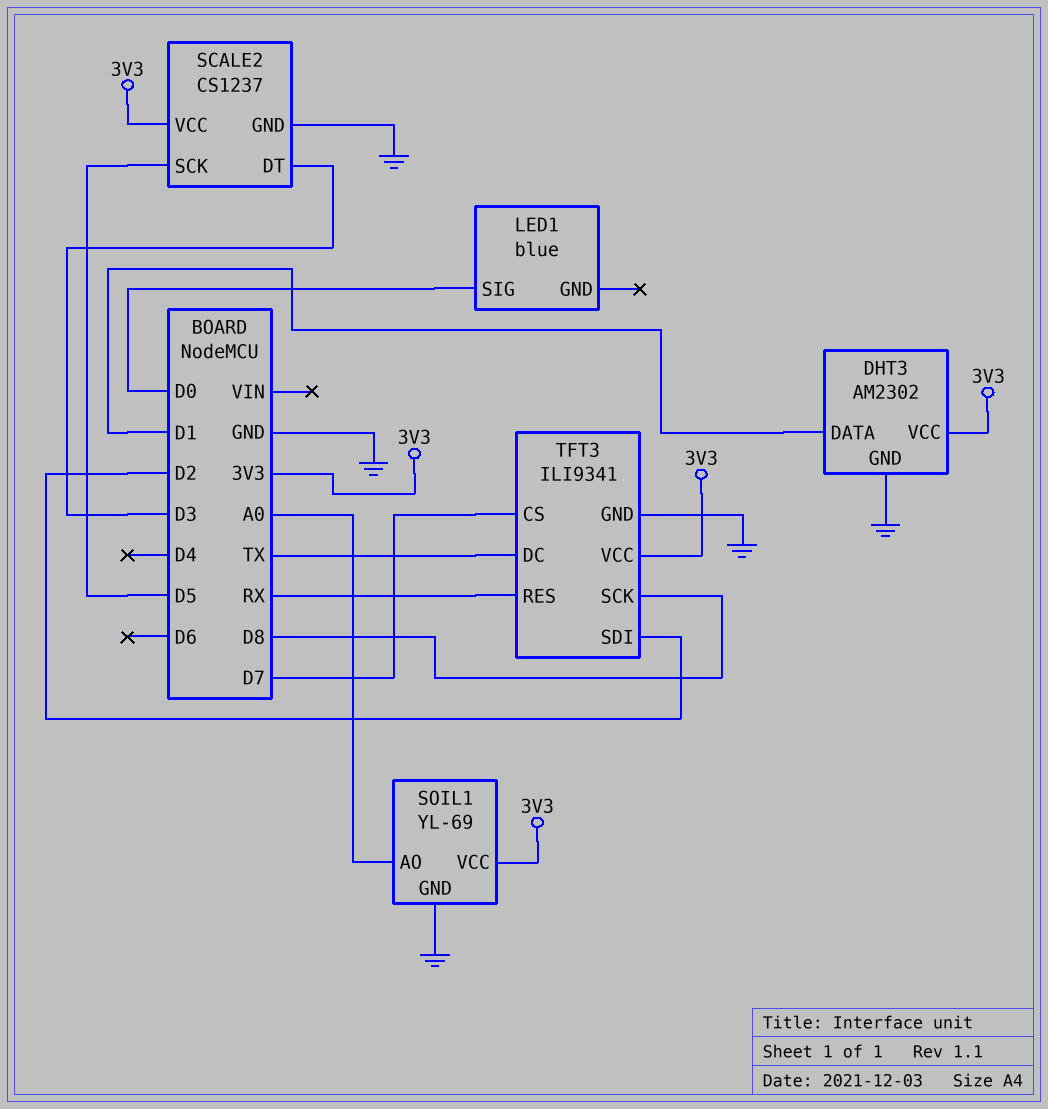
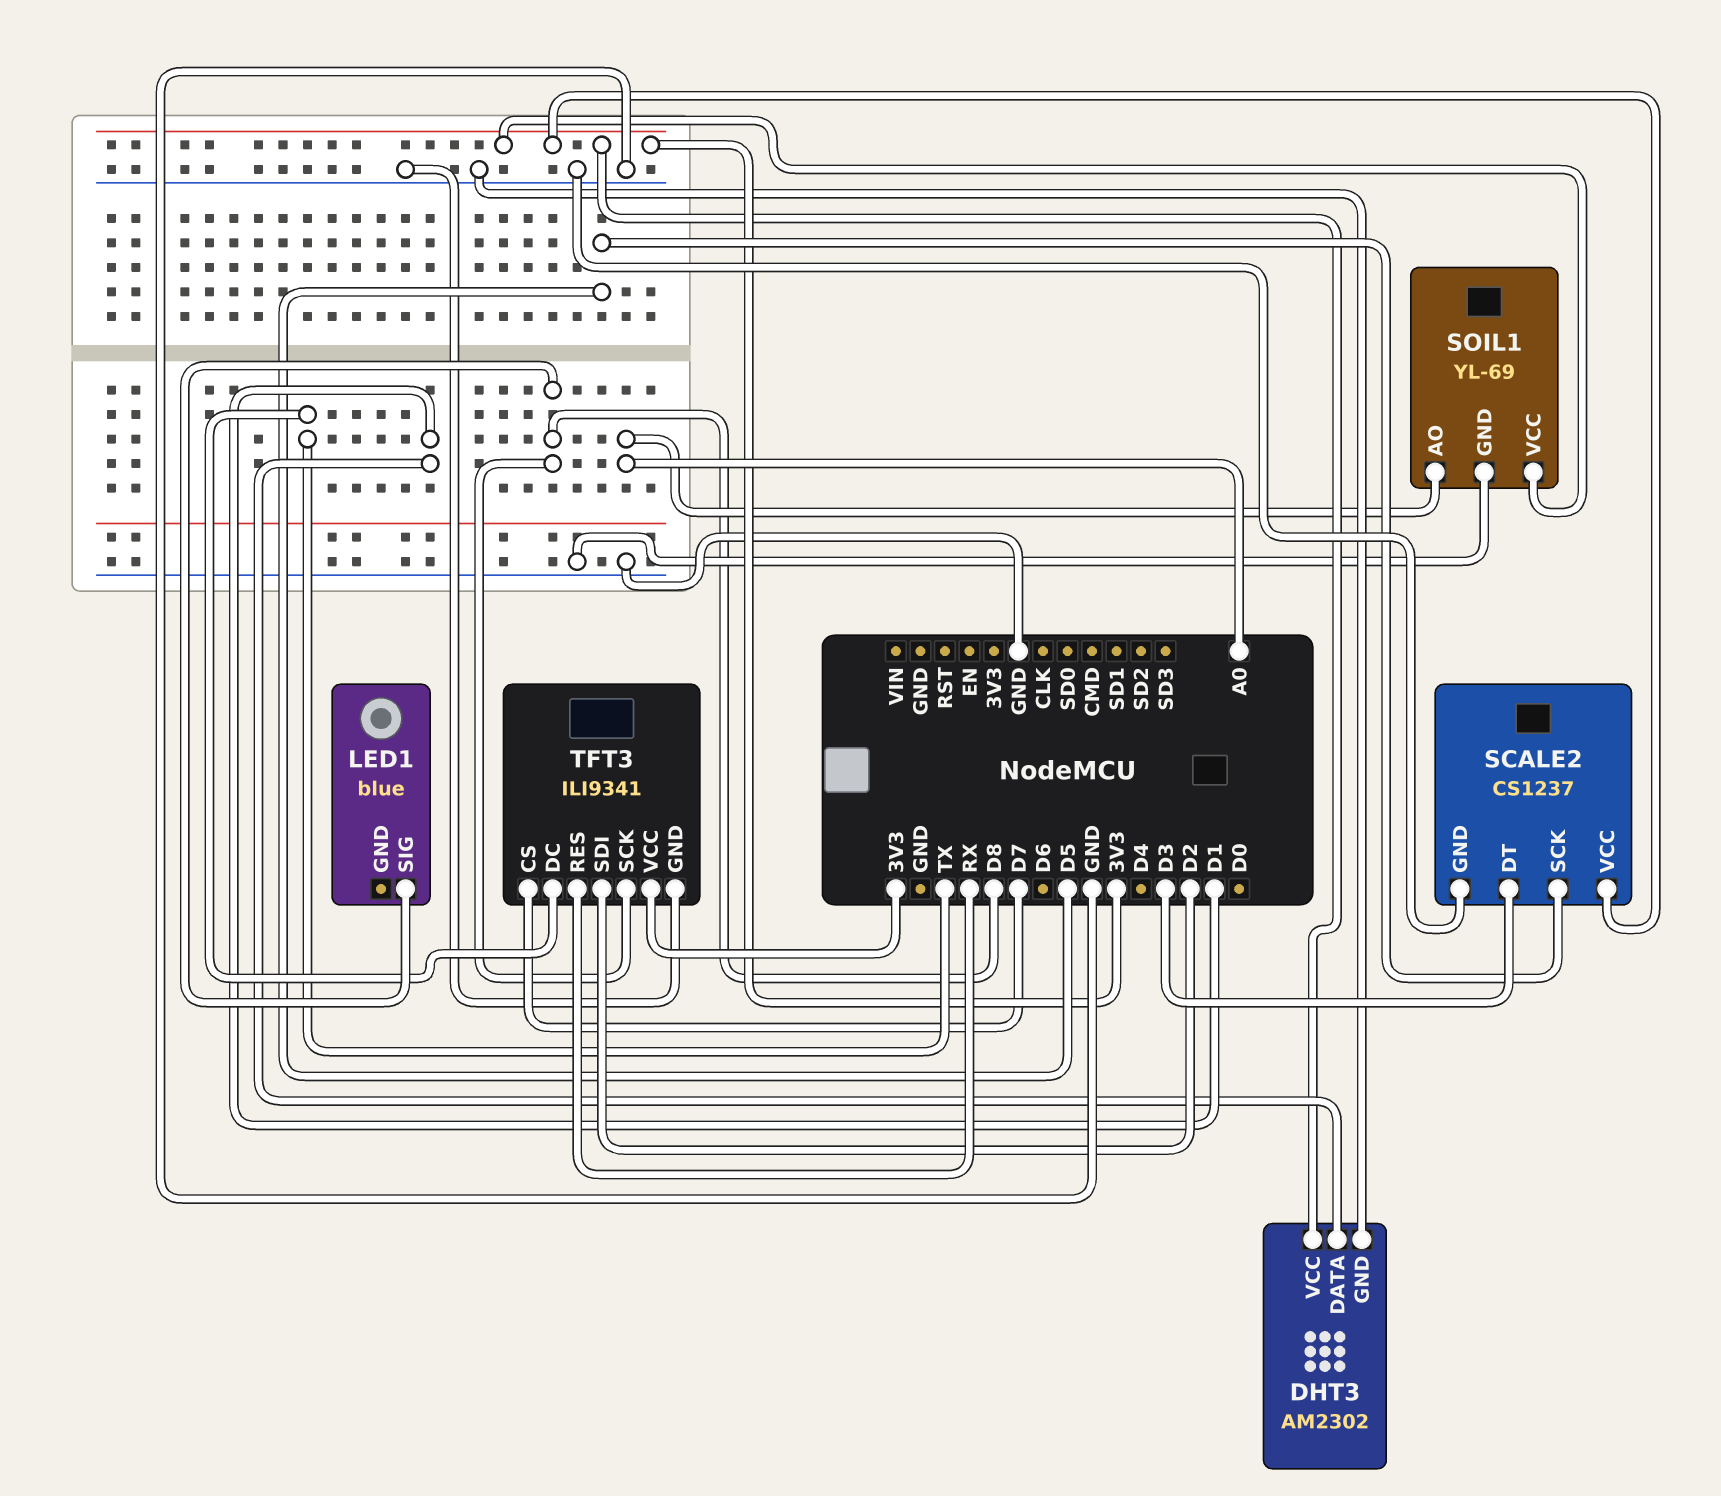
LED1 pin SIG: D0 -> D8

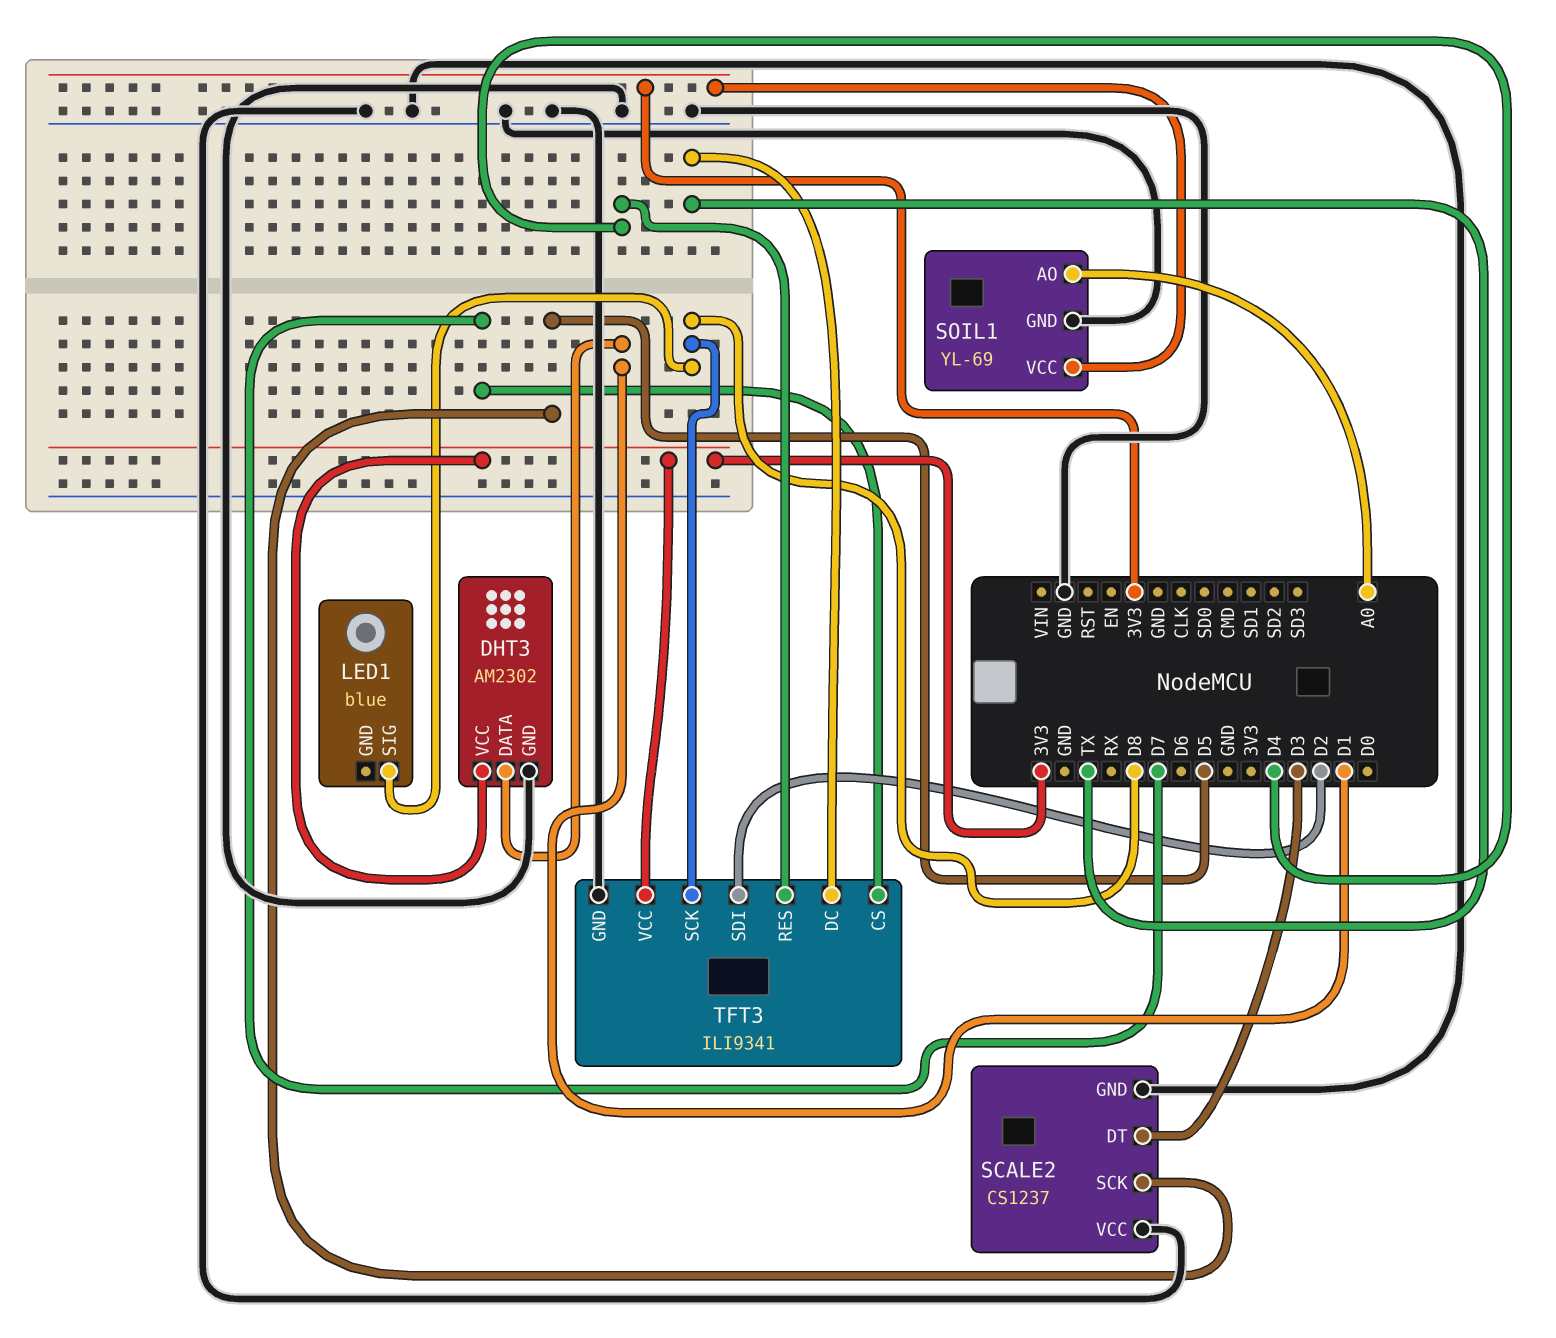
SCALE2 pin VCC: 3V3 -> GND
TFT3 pin RES: RX -> D4

